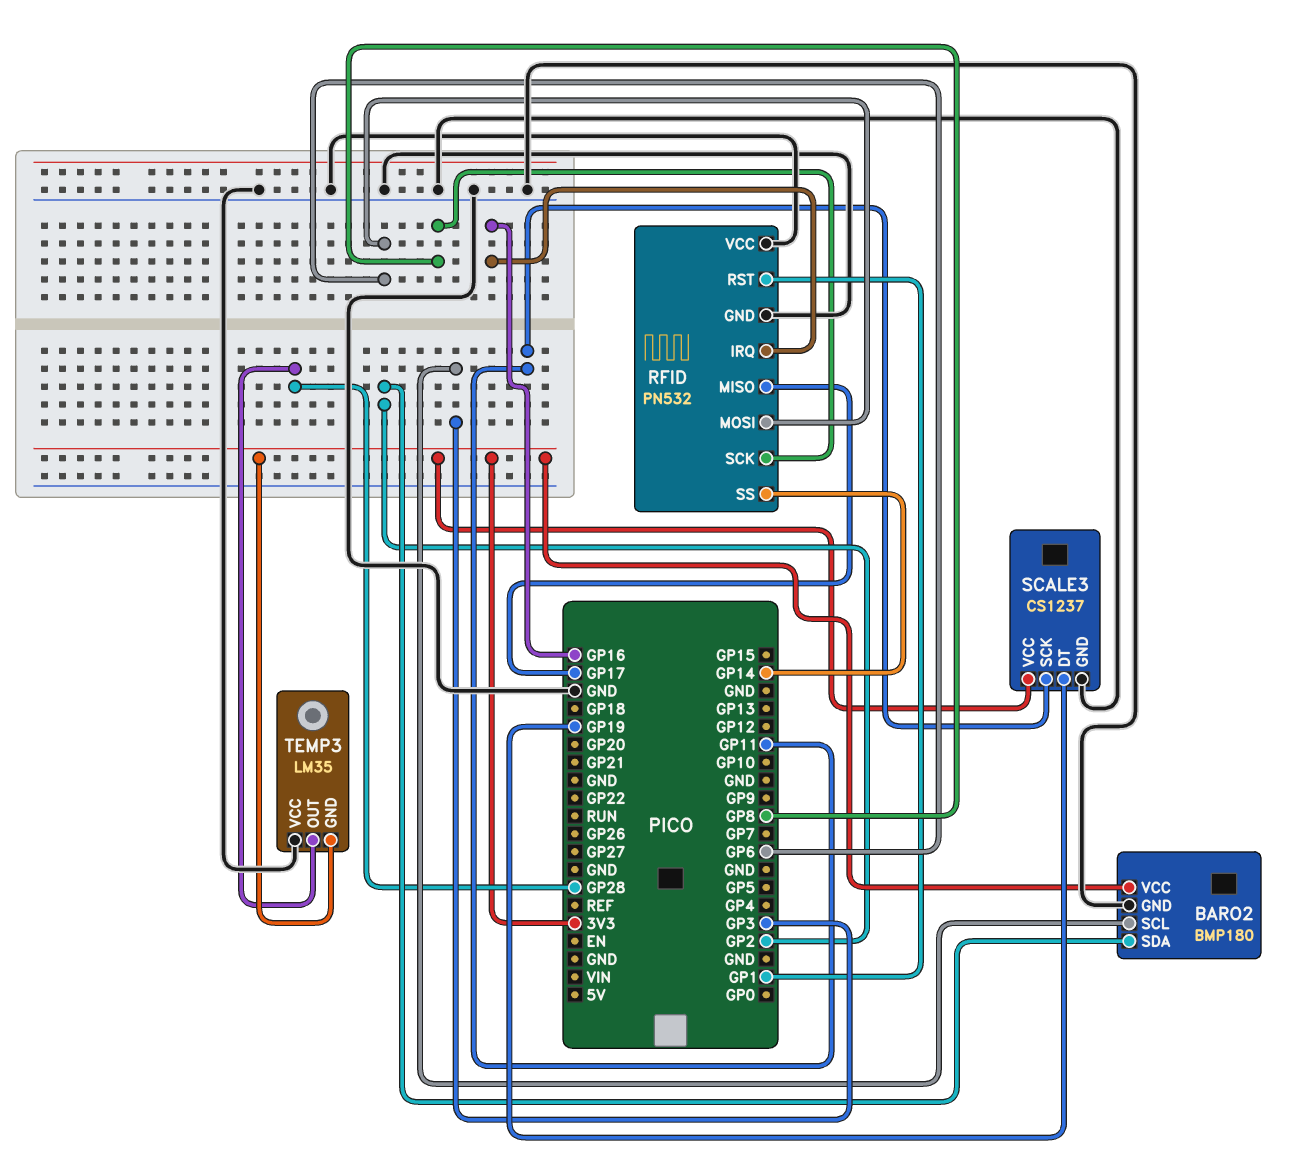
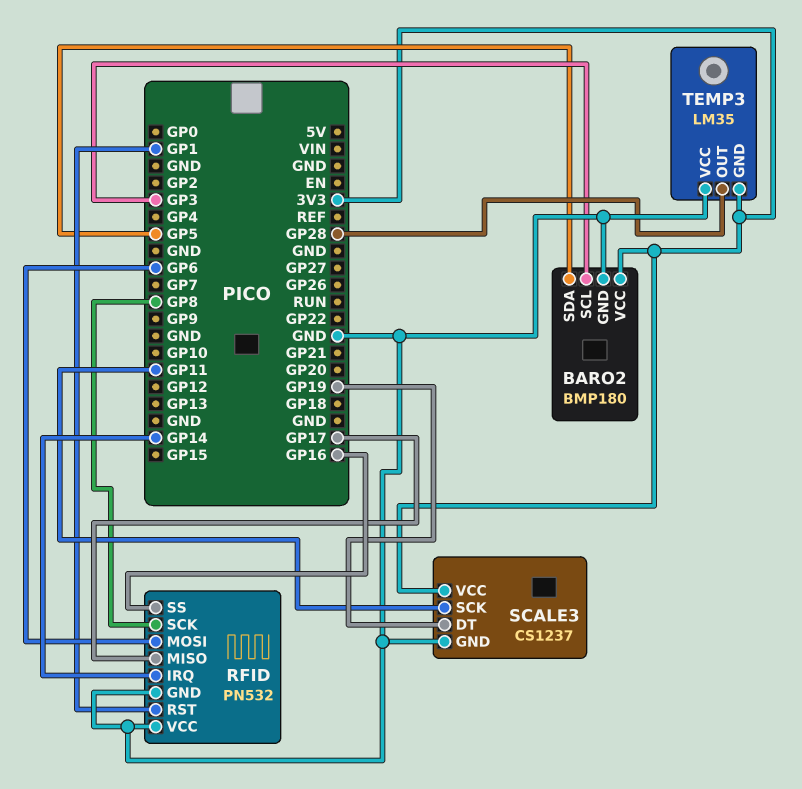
BARO2 pin SDA: GP2 -> GP5
RFID pin IRQ: GP16 -> GP14
RFID pin SS: GP14 -> GP16

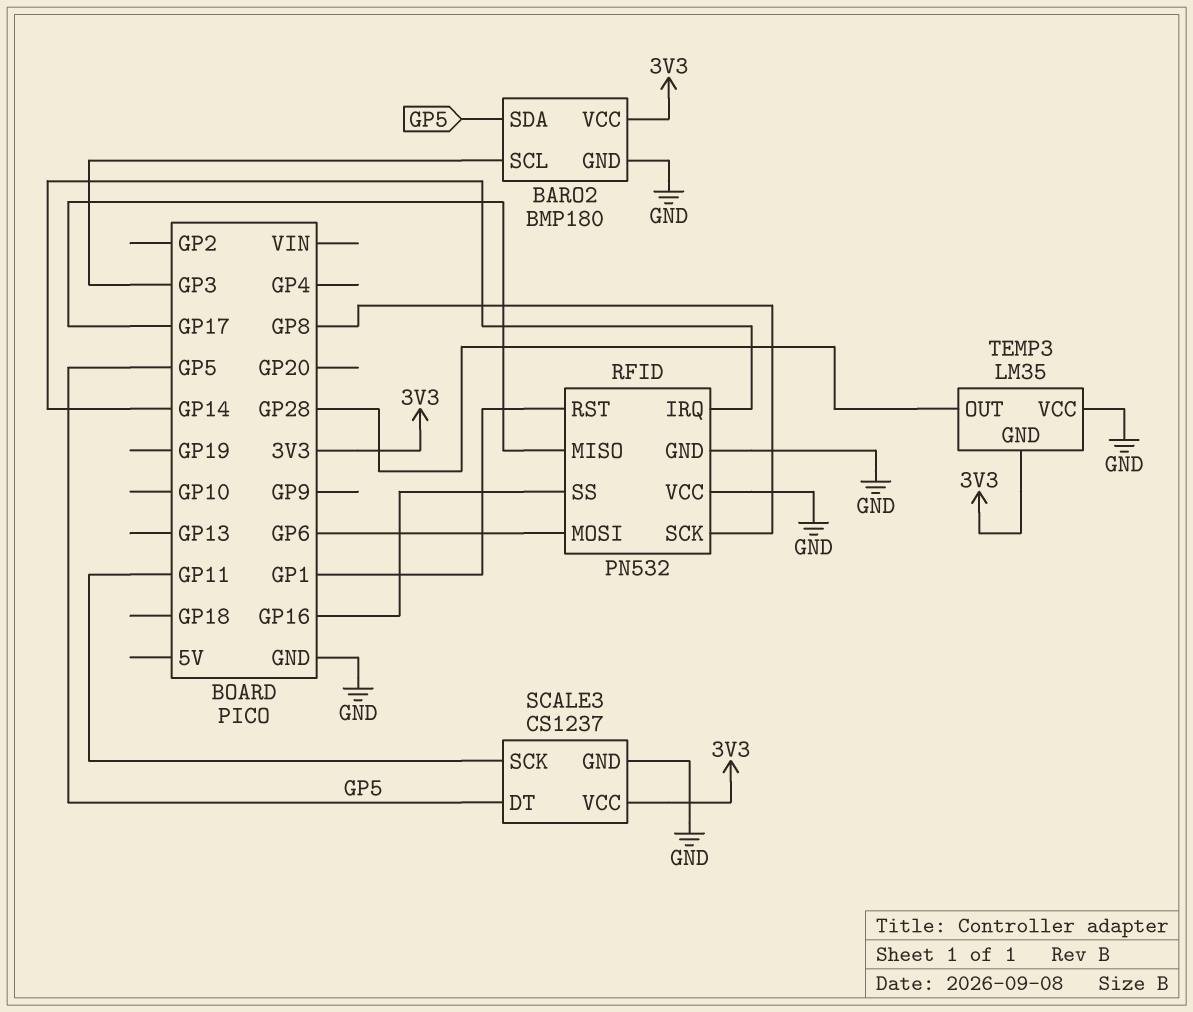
SCALE3 pin DT: GP19 -> GP5

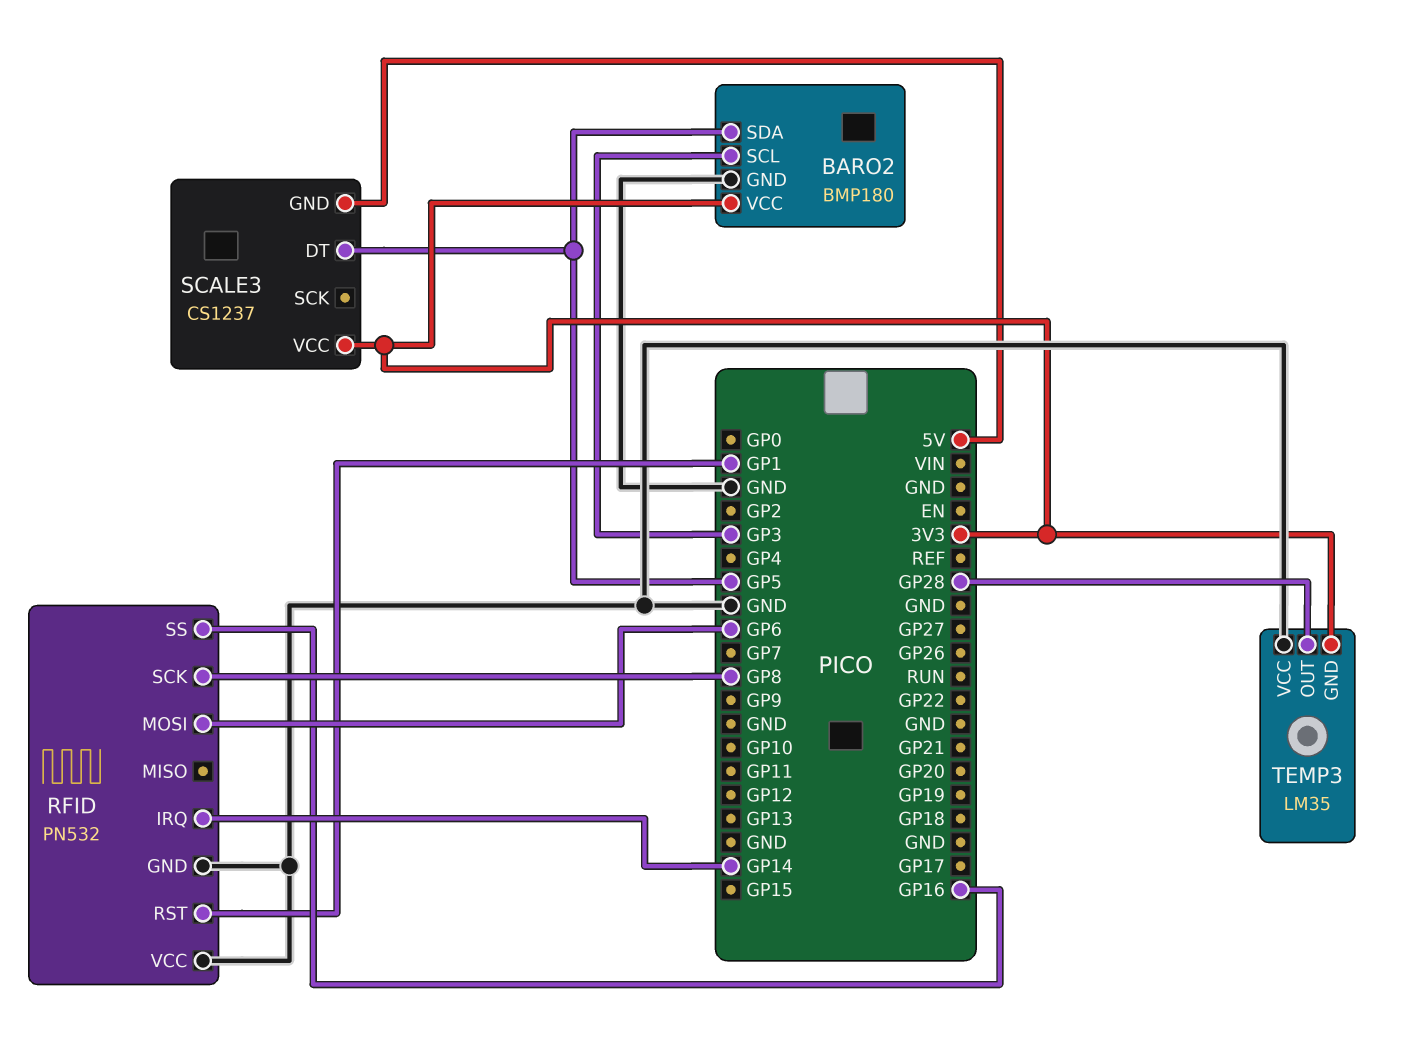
RFID pin MISO: GP17 -> none
SCALE3 pin GND: GND -> 5V
SCALE3 pin SCK: GP11 -> none

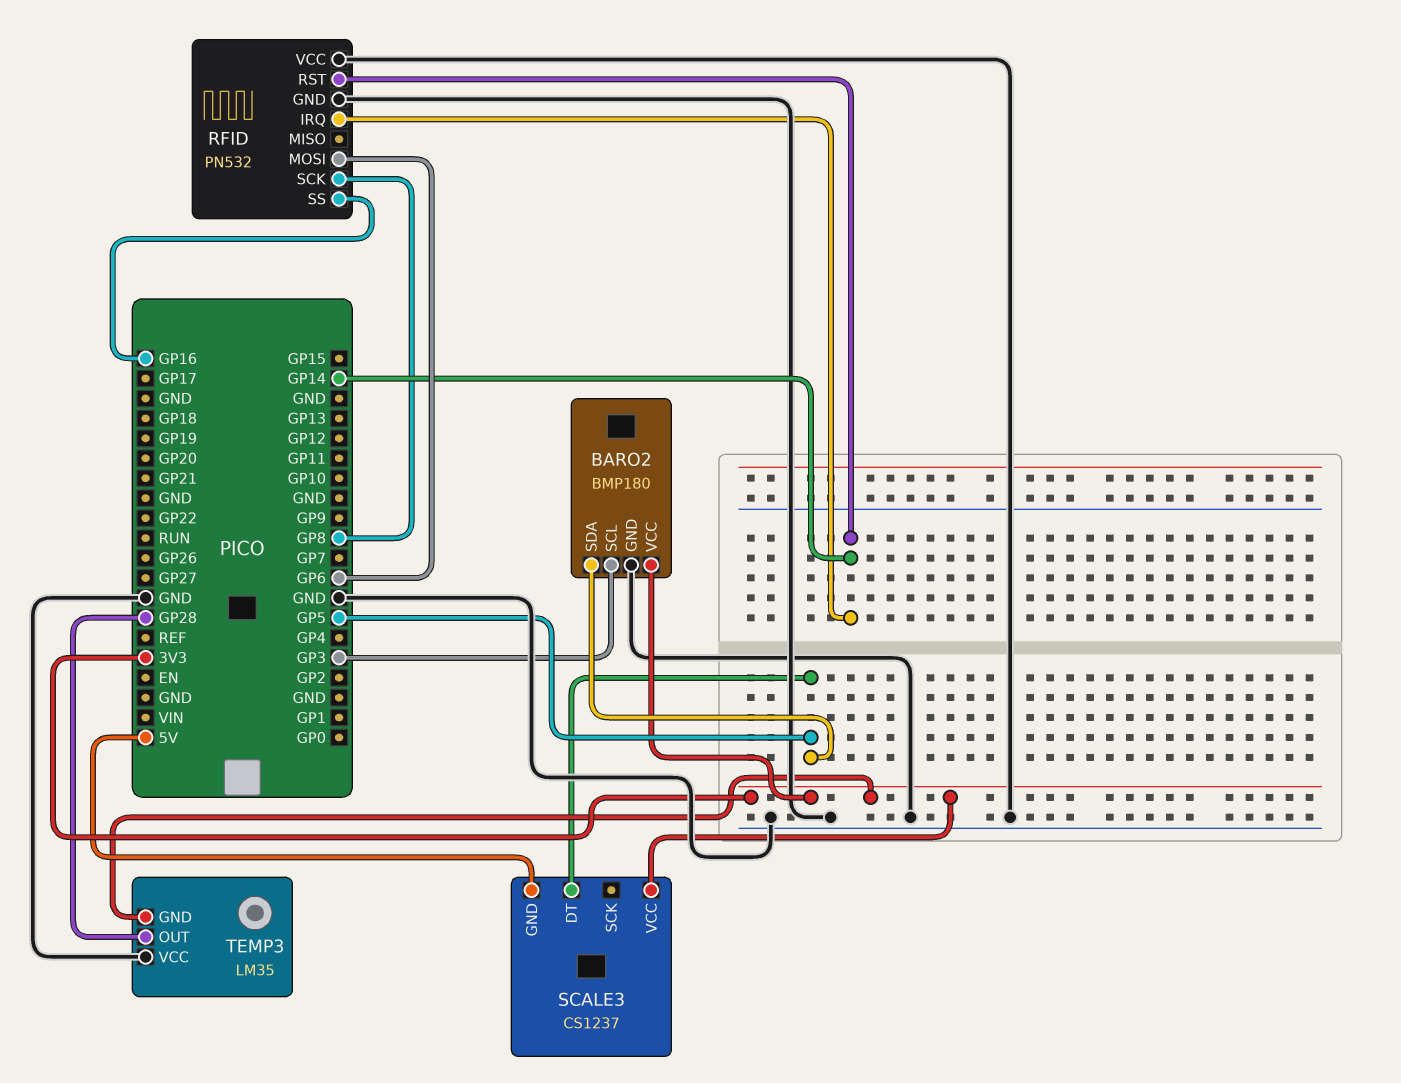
RFID pin RST: GP1 -> GP14

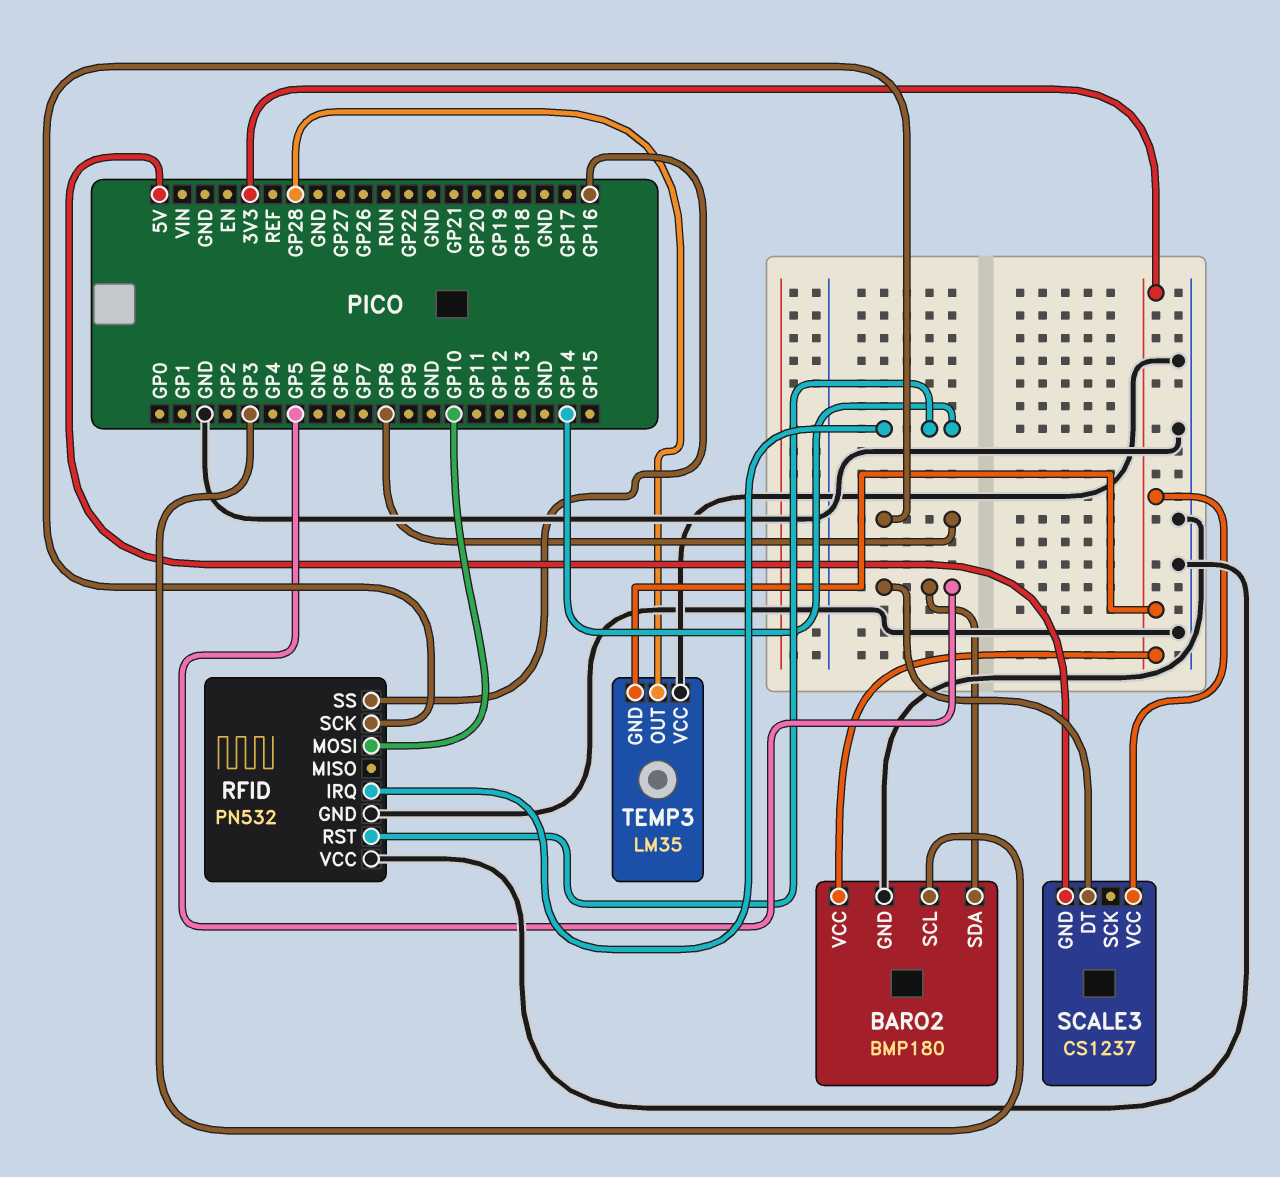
RFID pin MOSI: GP6 -> GP10

